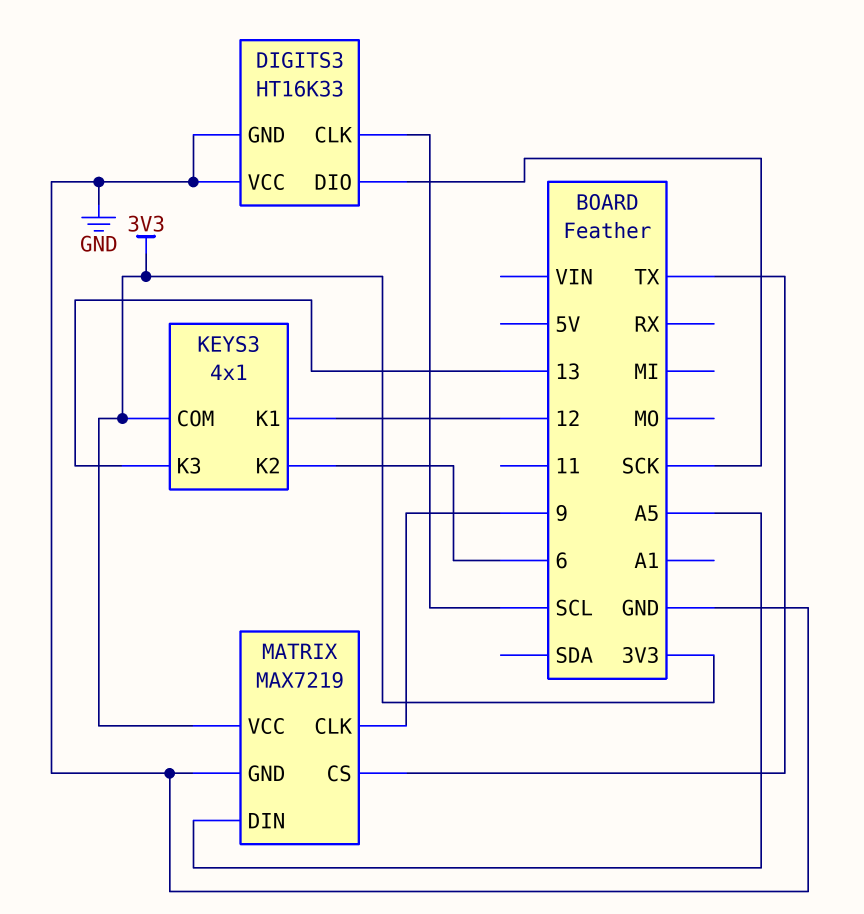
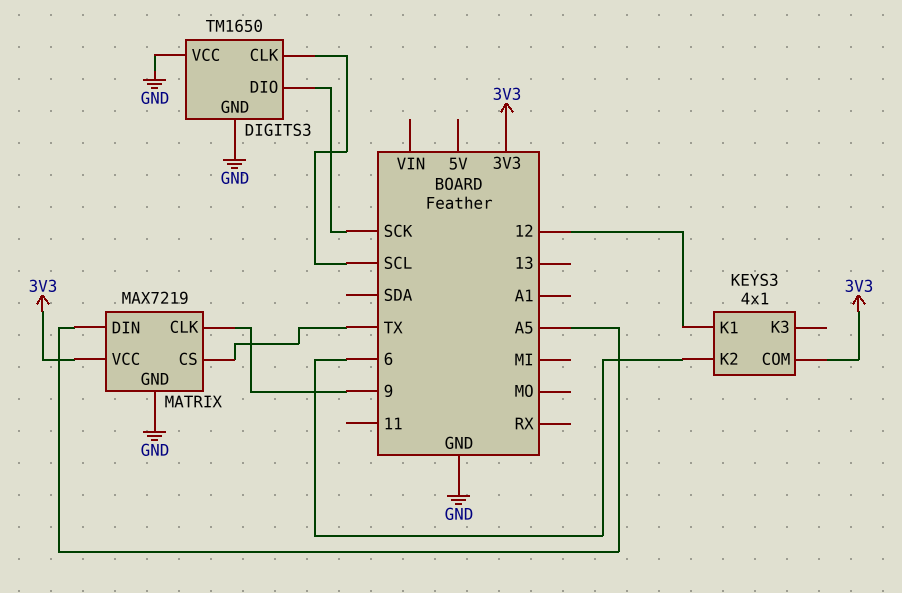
DIGITS3: HT16K33 -> TM1650
KEYS3 pin K3: 13 -> none

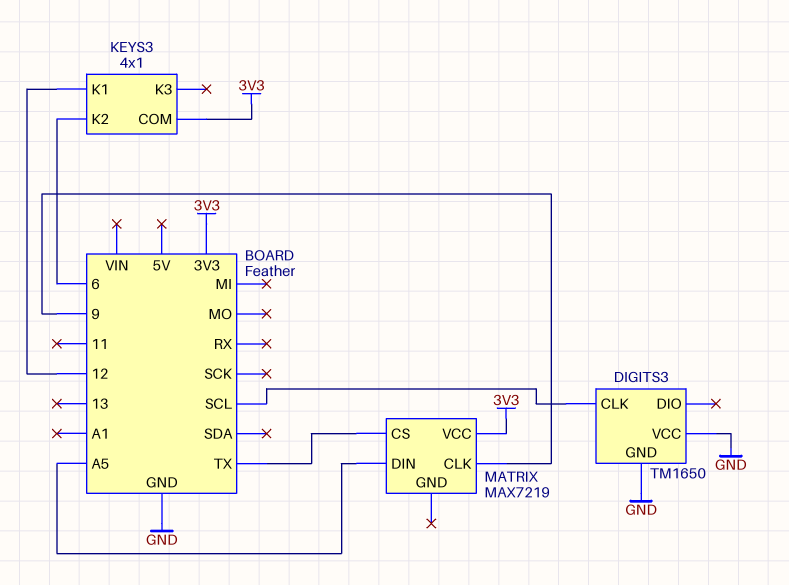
DIGITS3 pin DIO: SCK -> none
MATRIX pin GND: GND -> none

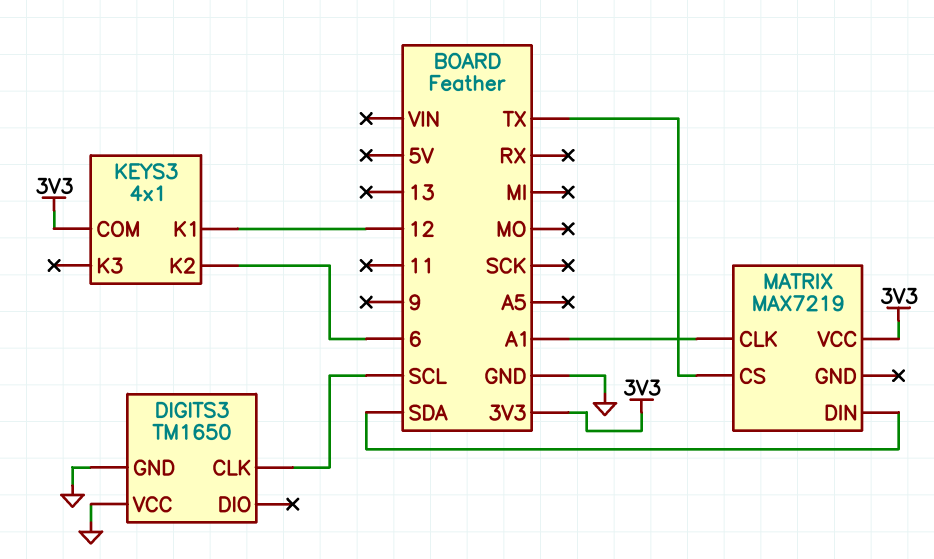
MATRIX pin CLK: 9 -> A1
MATRIX pin DIN: A5 -> SDA

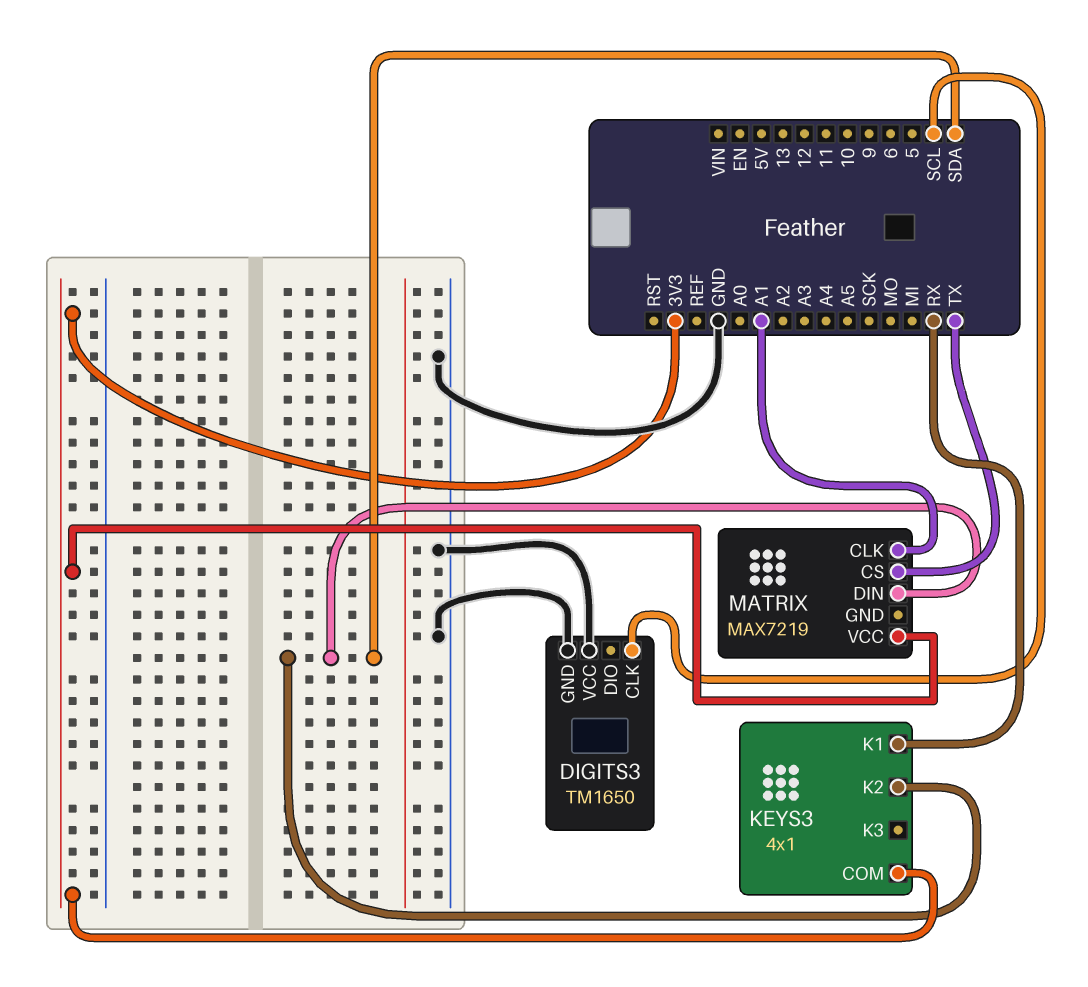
KEYS3 pin K1: 12 -> RX
KEYS3 pin K2: 6 -> SDA

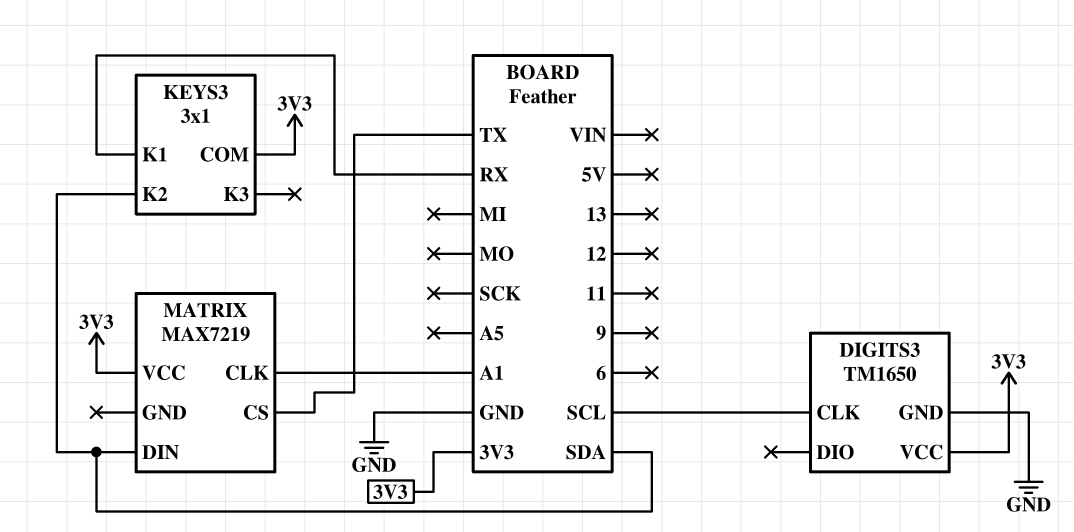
DIGITS3 pin VCC: GND -> 3V3
KEYS3: 4x1 -> 3x1

